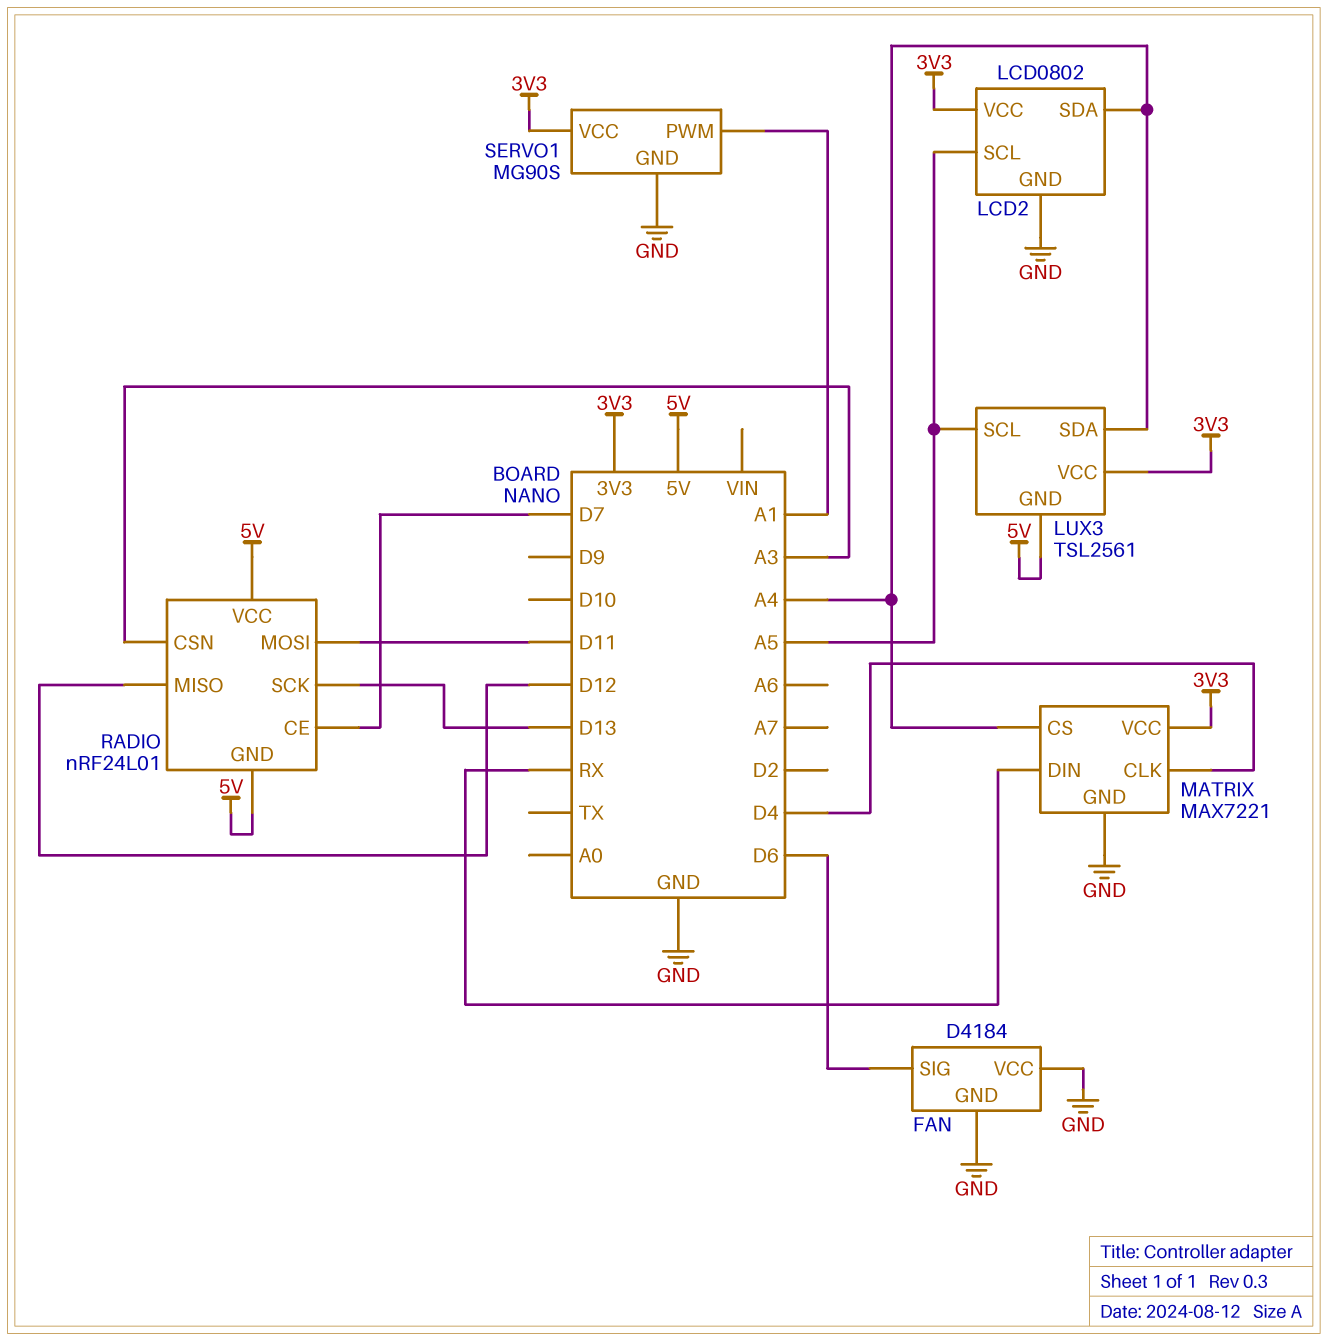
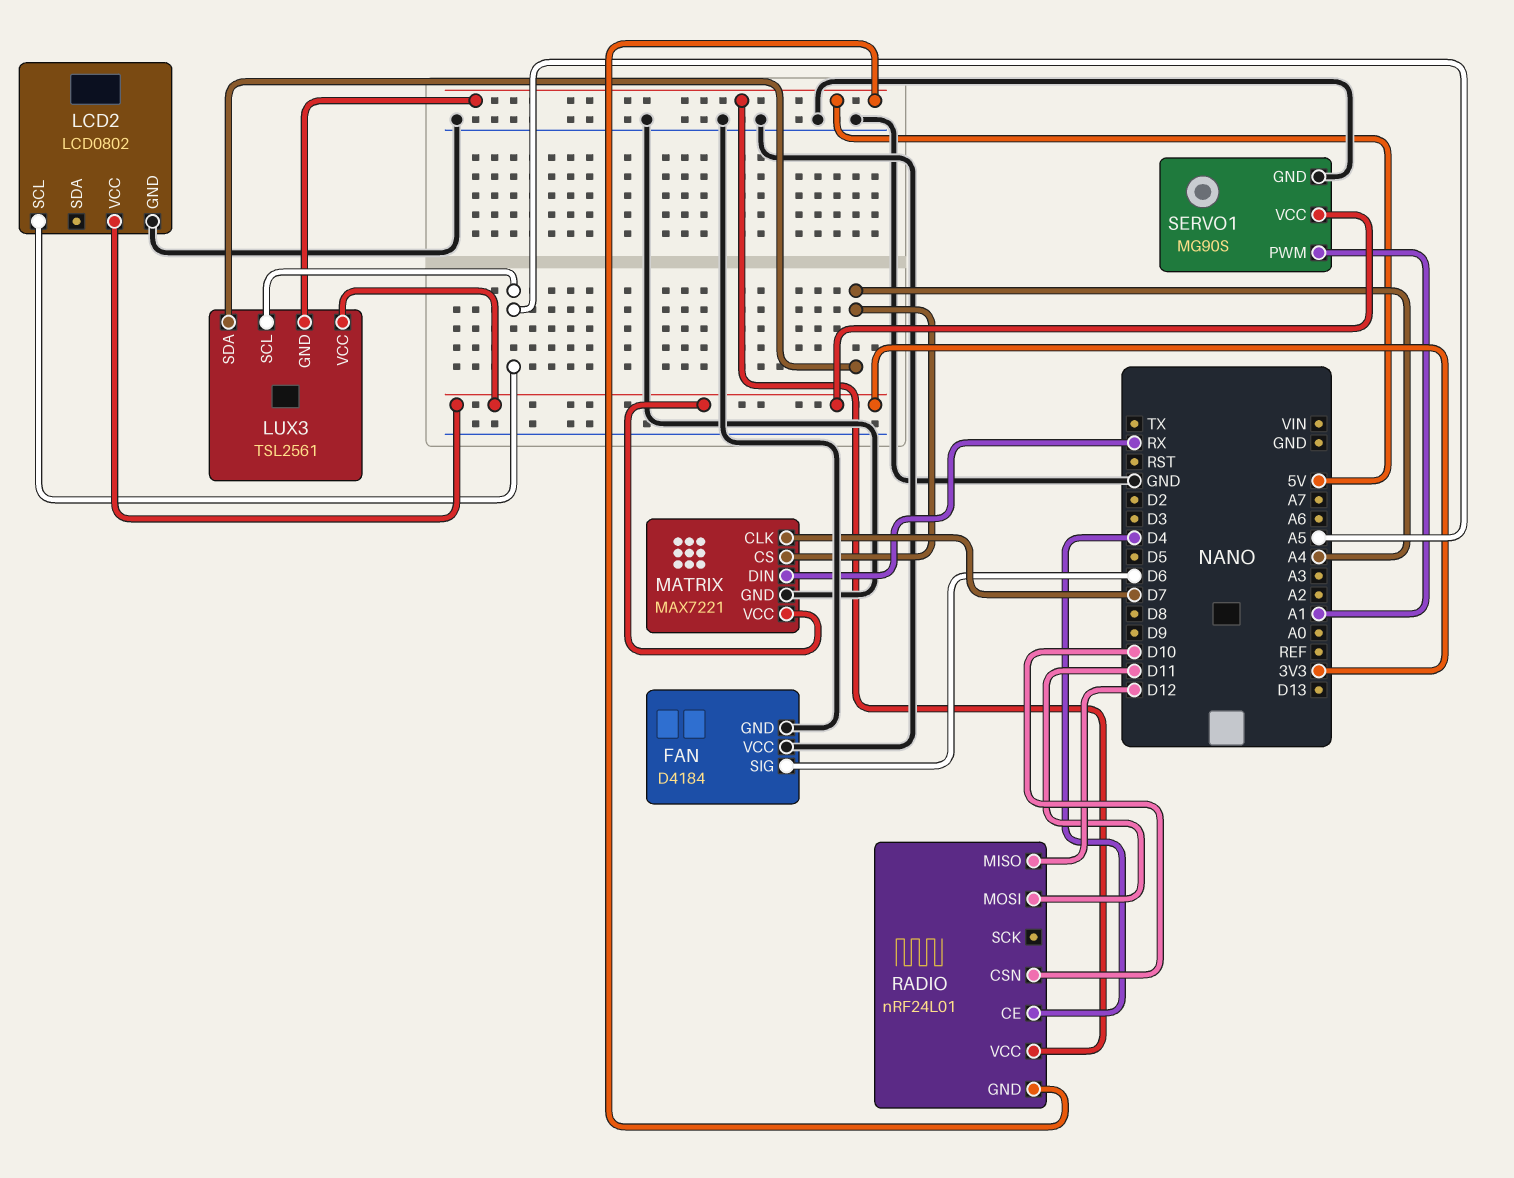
LCD2 pin SDA: A4 -> none
MATRIX pin CLK: D4 -> D7
RADIO pin CE: D7 -> D4
RADIO pin CSN: A3 -> D10
RADIO pin SCK: D13 -> none

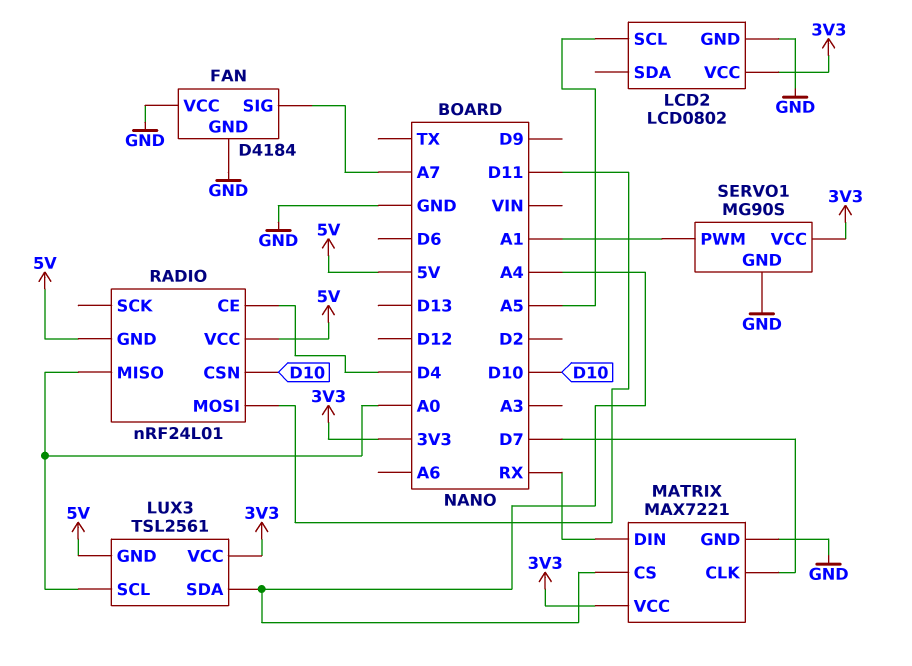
FAN pin SIG: D6 -> A7
LUX3 pin SCL: A5 -> A0
RADIO pin MISO: D12 -> A0

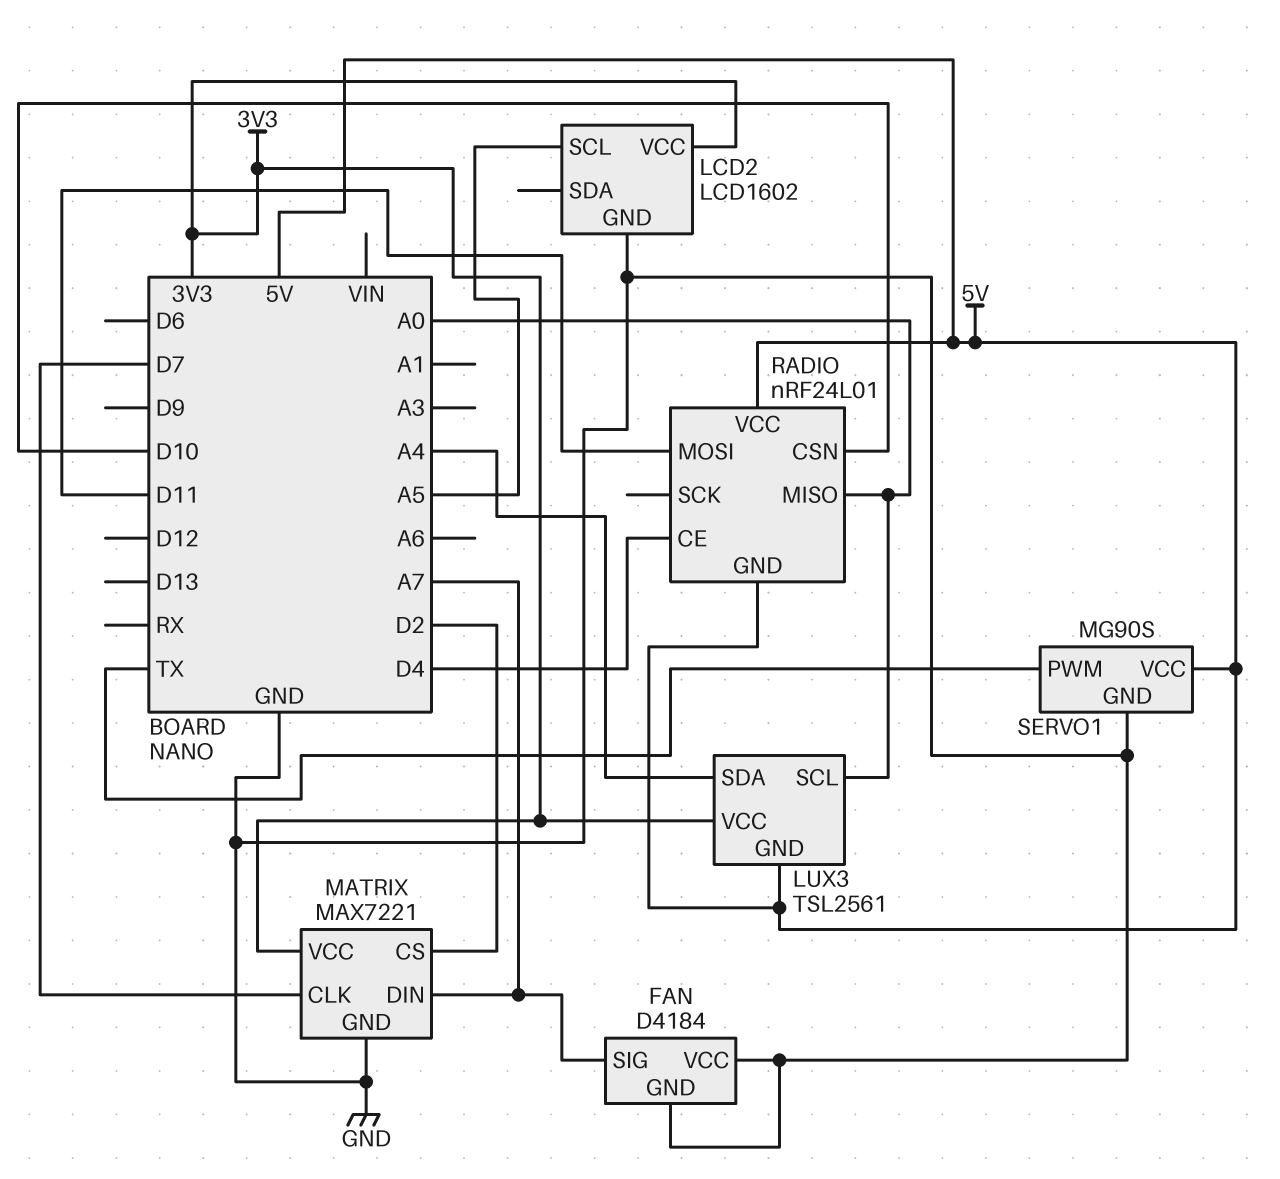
LCD2: LCD0802 -> LCD1602
MATRIX pin CS: A4 -> D2
MATRIX pin DIN: RX -> A7
SERVO1 pin PWM: A1 -> TX
SERVO1 pin VCC: 3V3 -> 5V

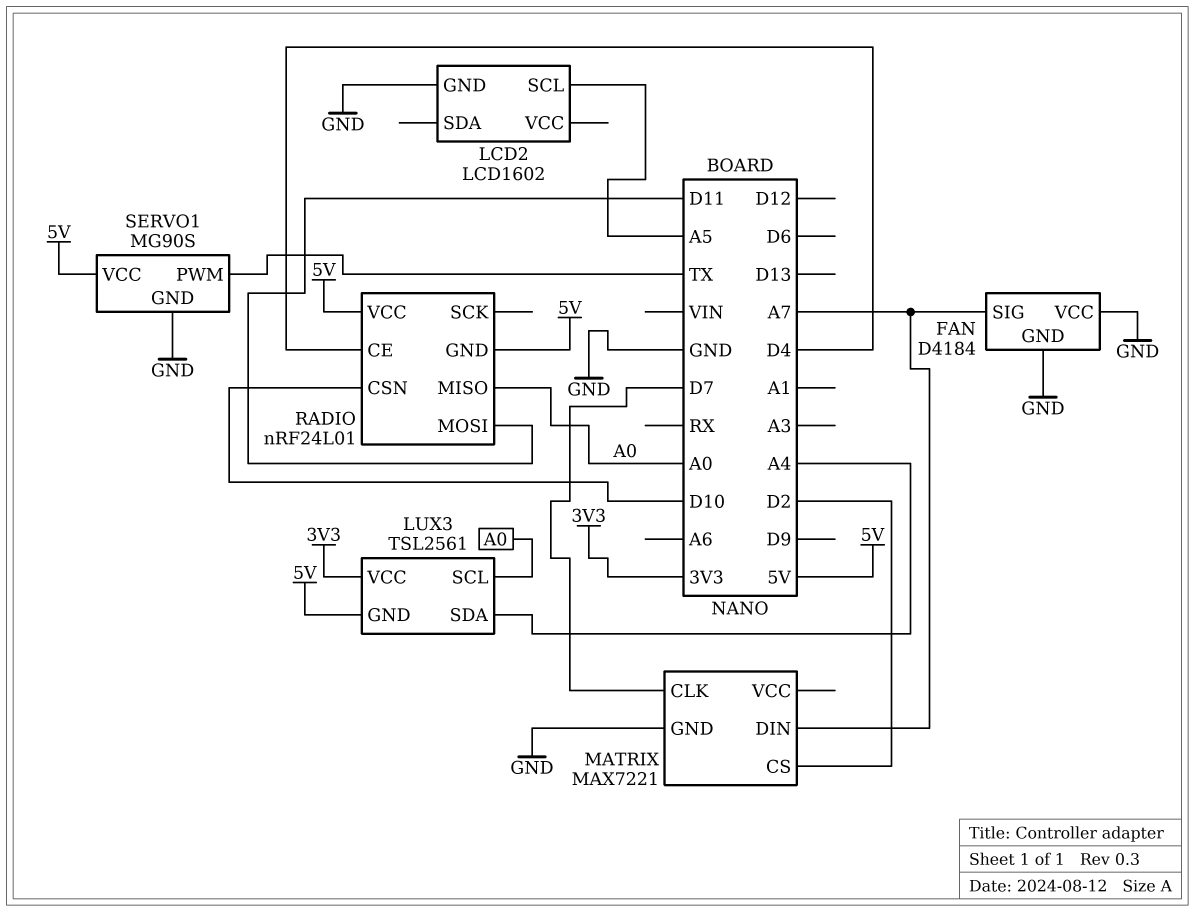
LCD2 pin VCC: 3V3 -> none
MATRIX pin VCC: 3V3 -> none

